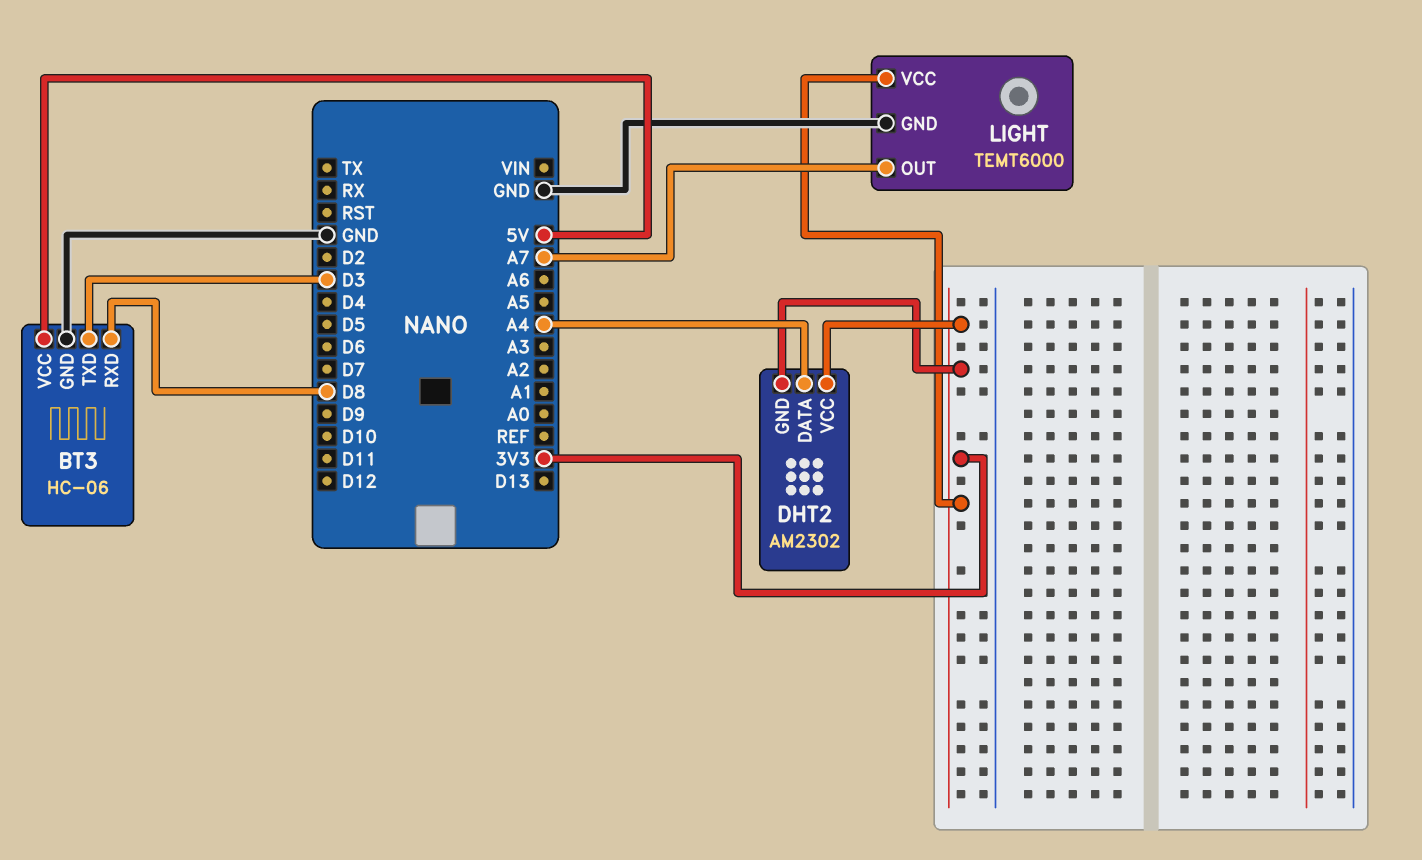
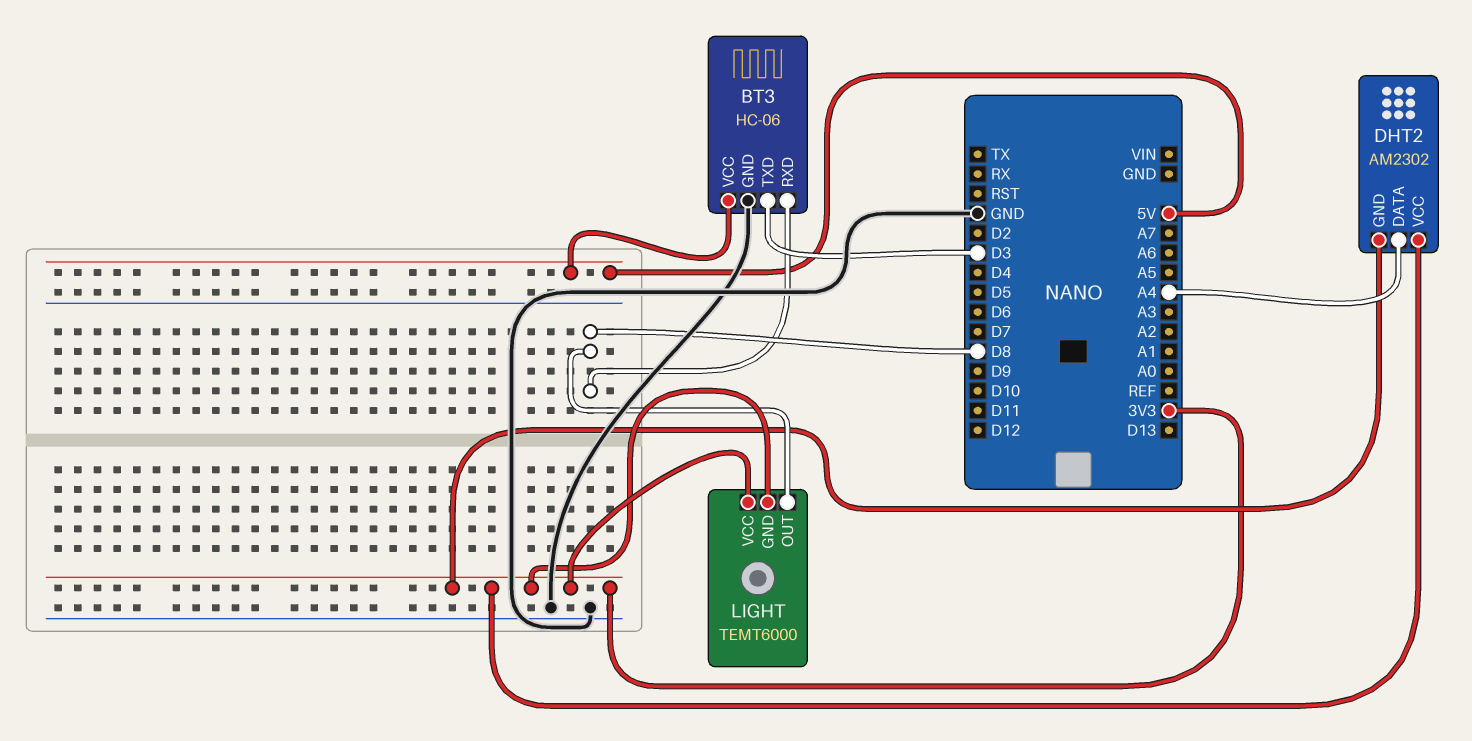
LIGHT pin GND: GND -> 3V3
LIGHT pin OUT: A7 -> D8

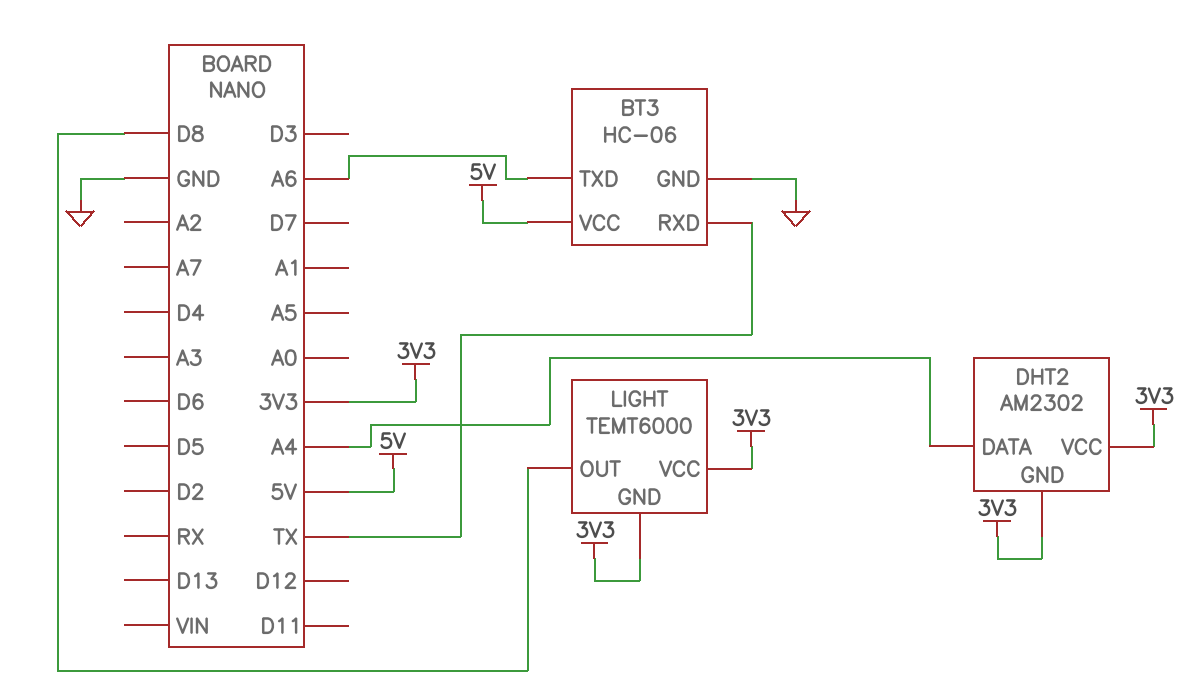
BT3 pin RXD: D8 -> TX
BT3 pin TXD: D3 -> A6

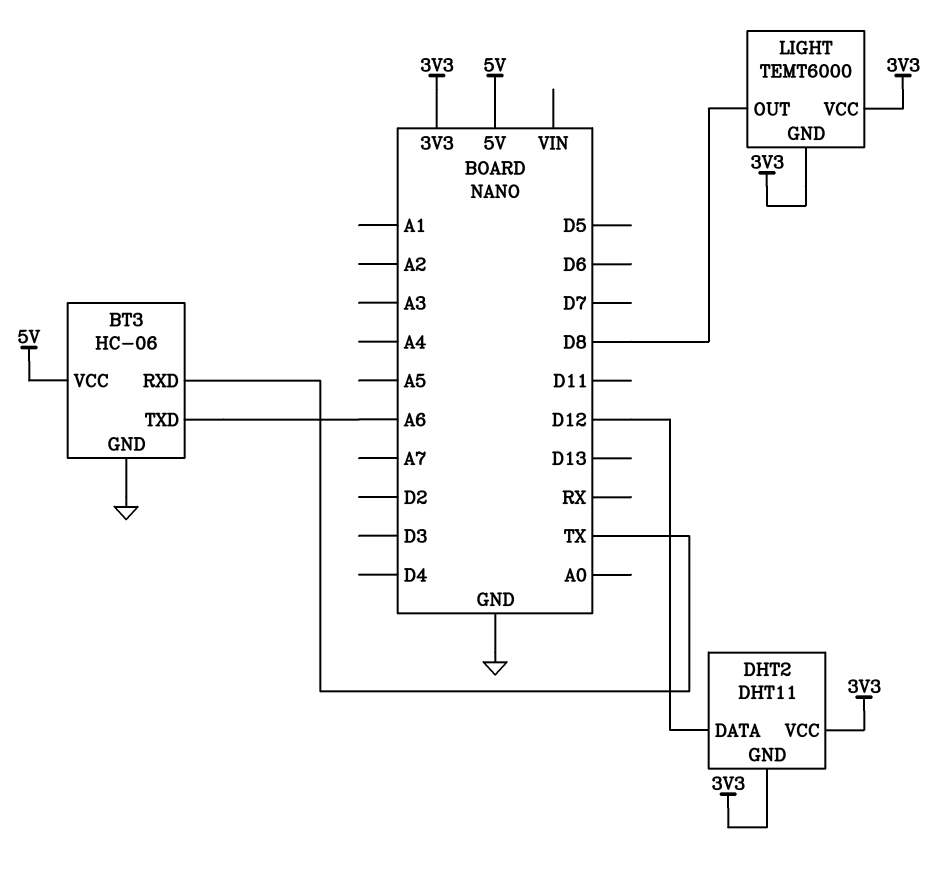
DHT2: AM2302 -> DHT11
DHT2 pin DATA: A4 -> D12

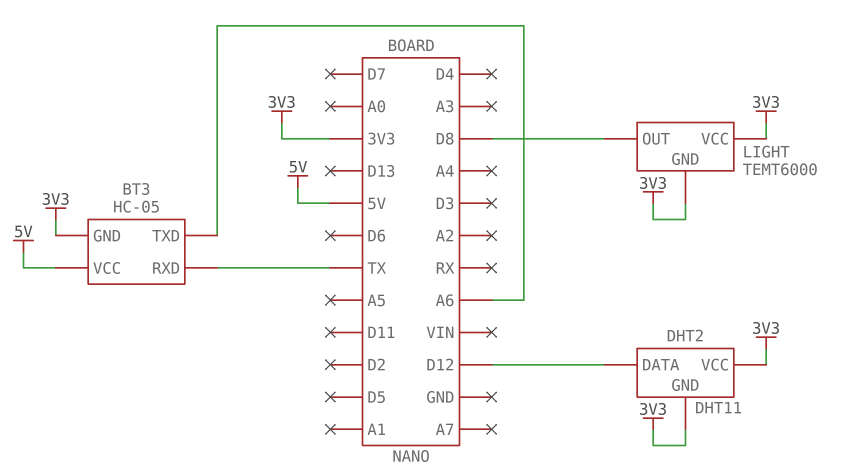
BT3: HC-06 -> HC-05
BT3 pin GND: GND -> 3V3

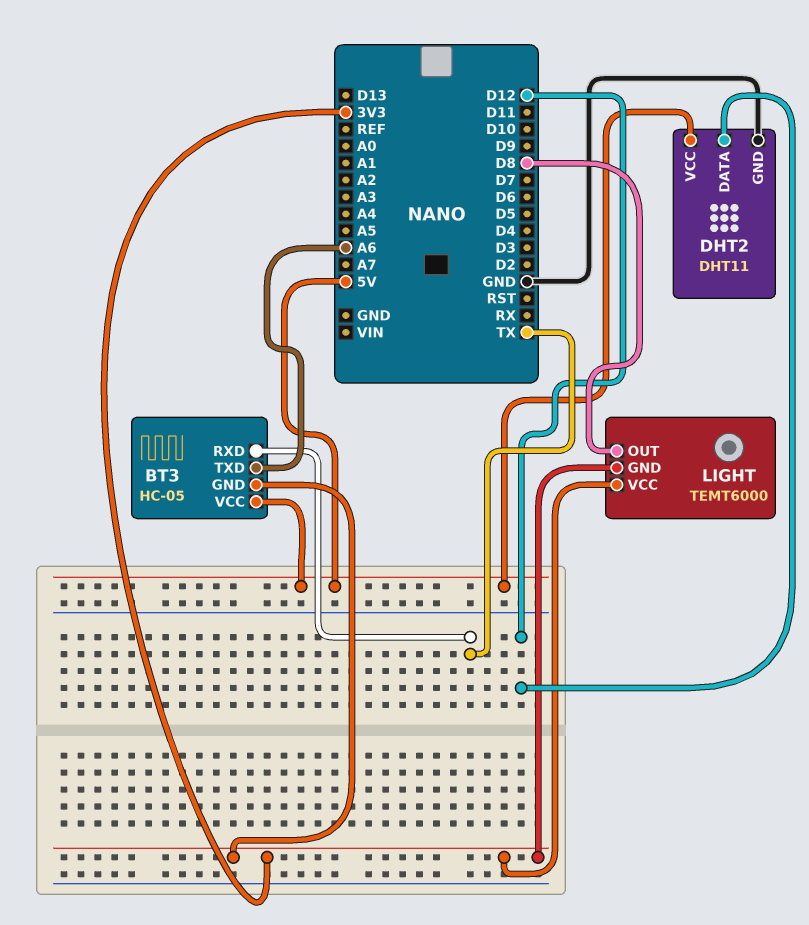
DHT2 pin GND: 3V3 -> GND
DHT2 pin VCC: 3V3 -> 5V

